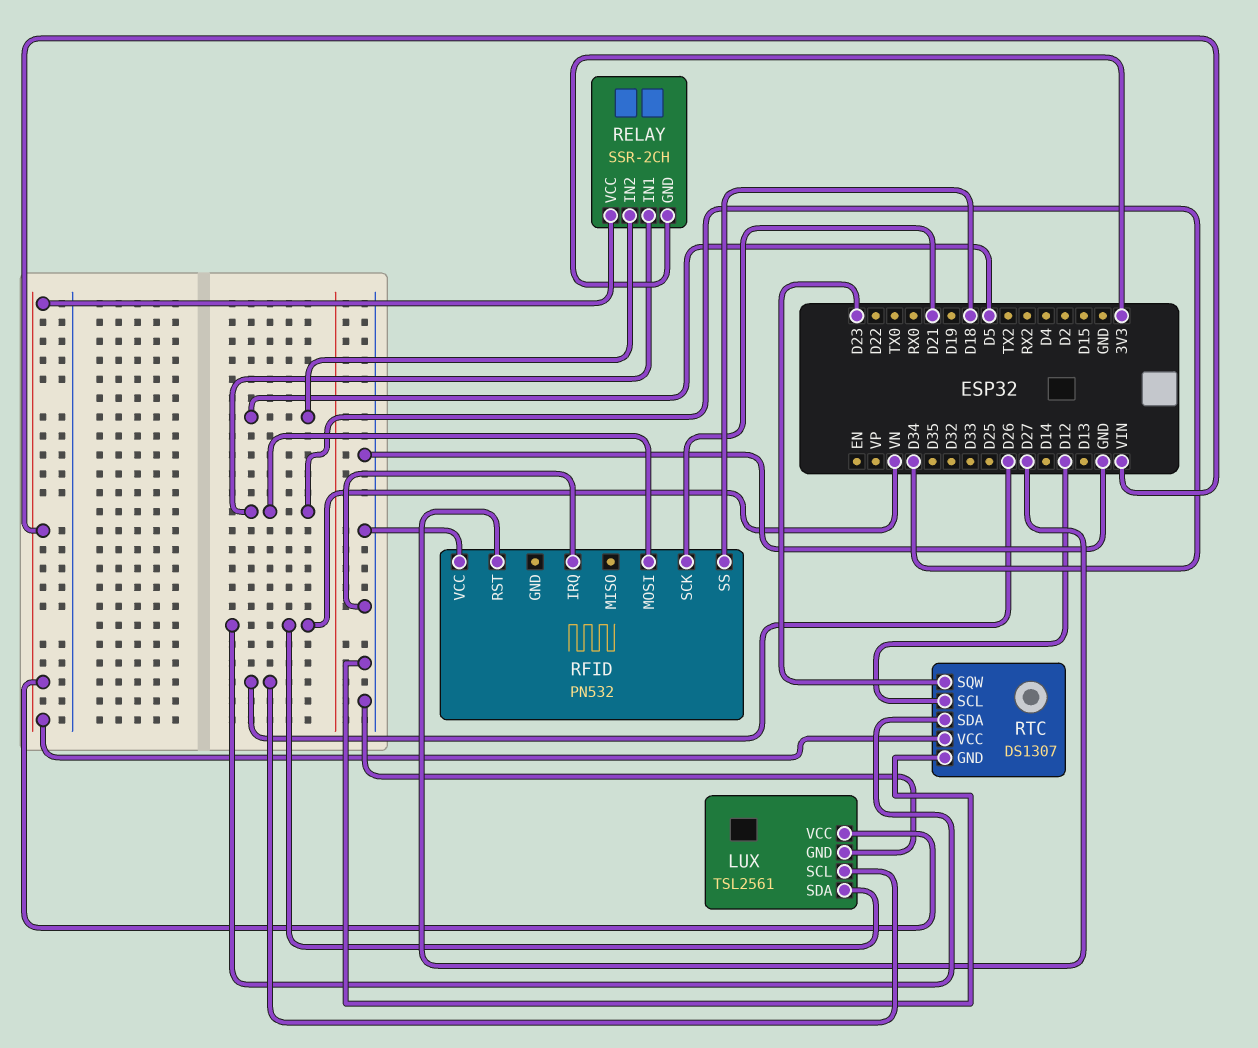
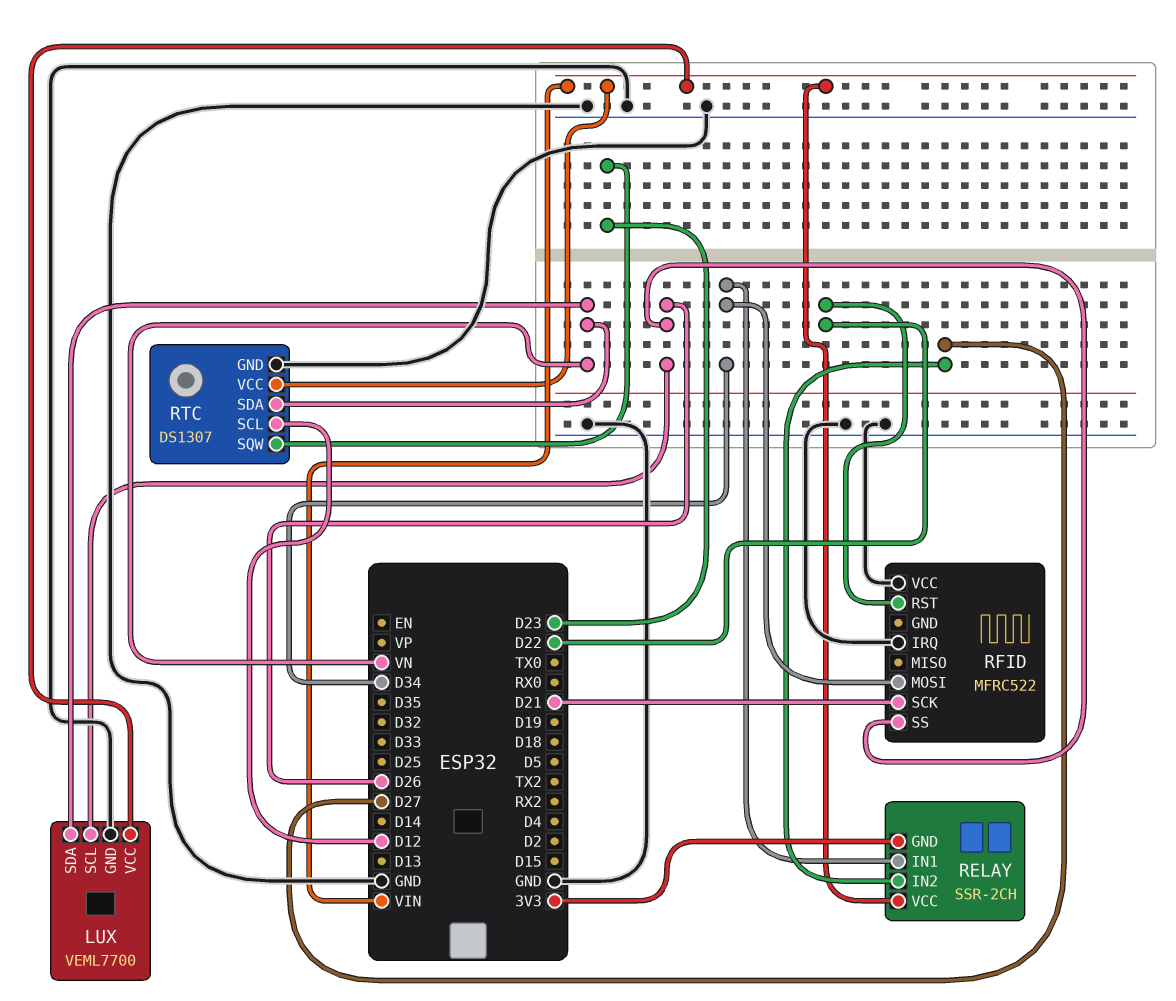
LUX: TSL2561 -> VEML7700
RELAY pin IN2: D5 -> D27
RFID: PN532 -> MFRC522
RFID pin RST: D27 -> D22
RFID pin SS: D18 -> D26

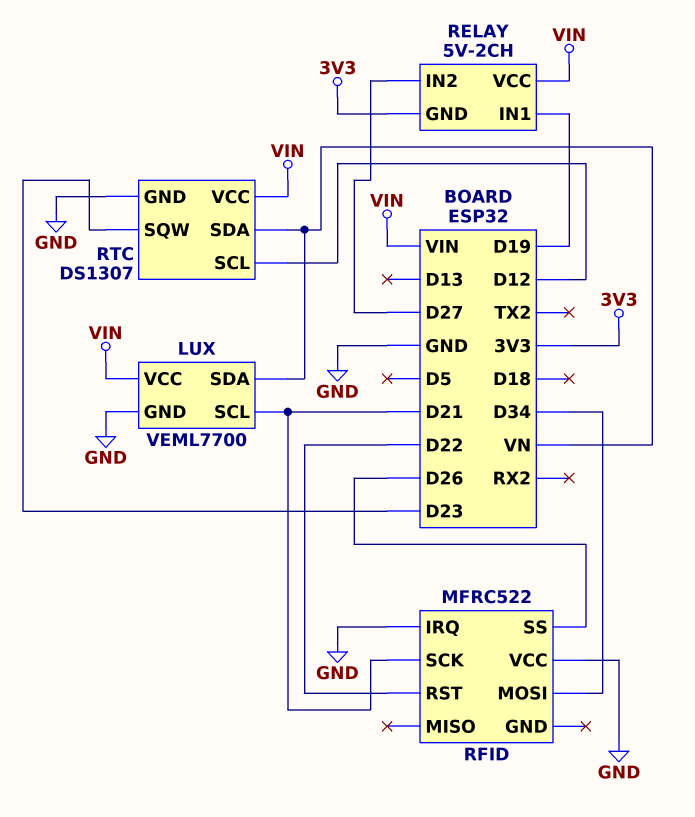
LUX pin SCL: D26 -> D21
RELAY: SSR-2CH -> 5V-2CH
RELAY pin IN1: D34 -> D19

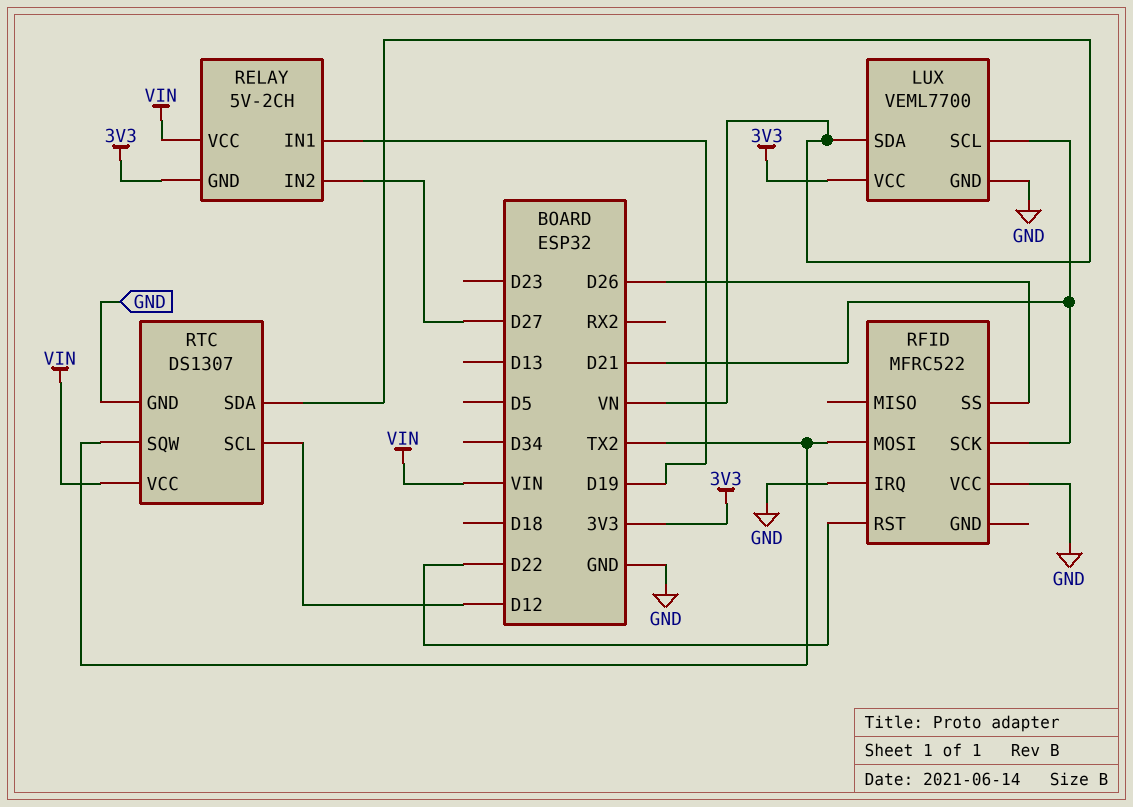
LUX pin VCC: VIN -> 3V3
RFID pin MOSI: D34 -> TX2
RTC pin SQW: D23 -> TX2

